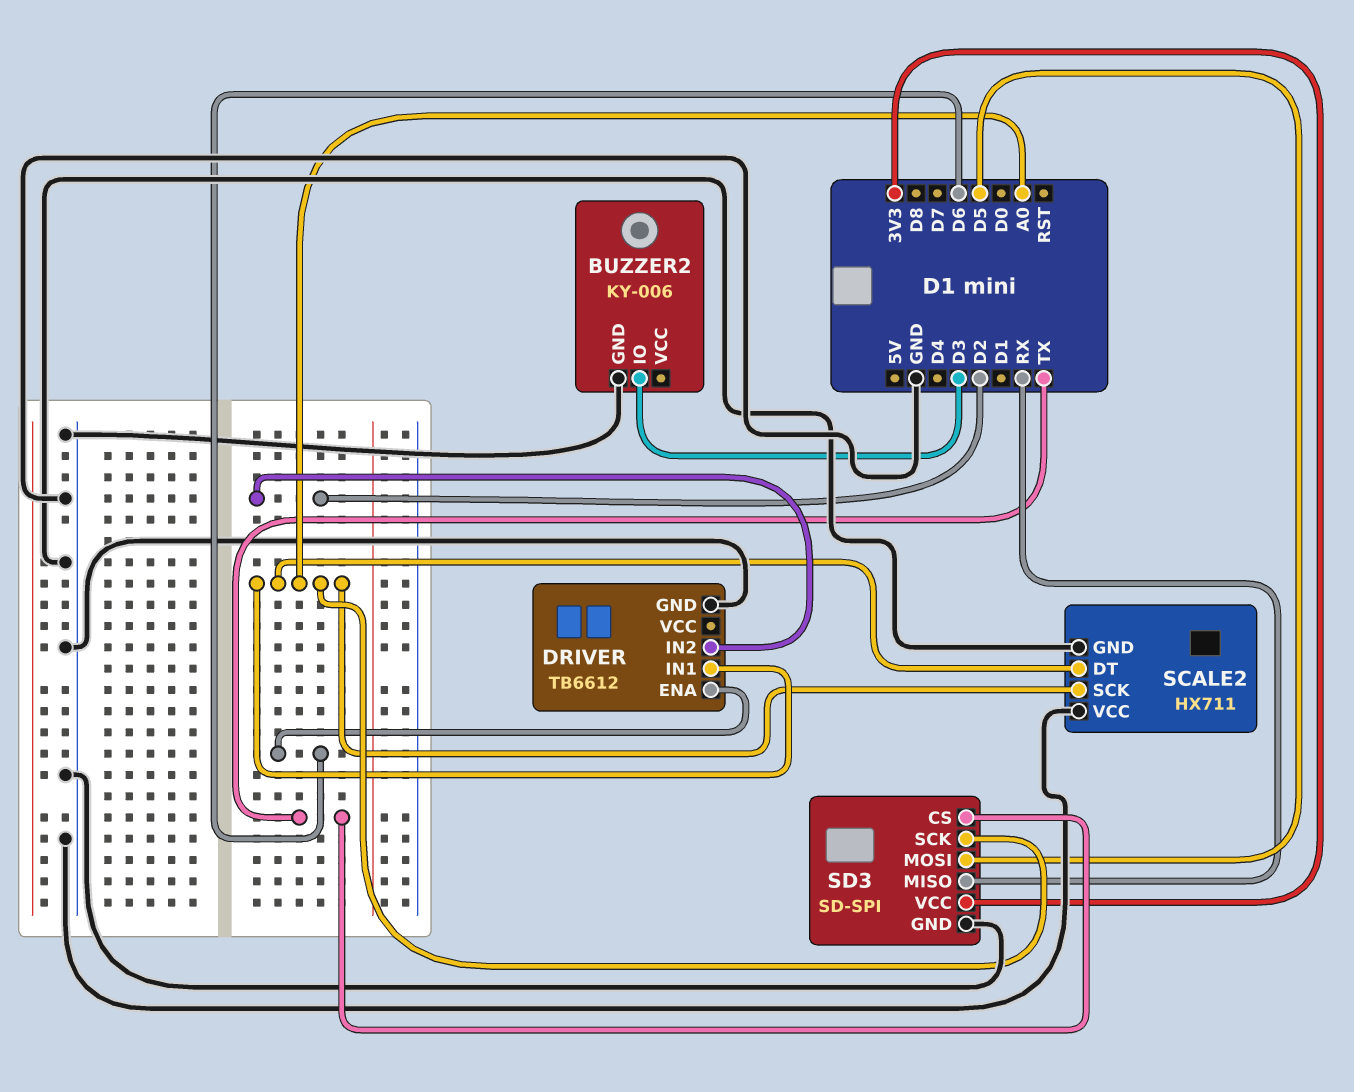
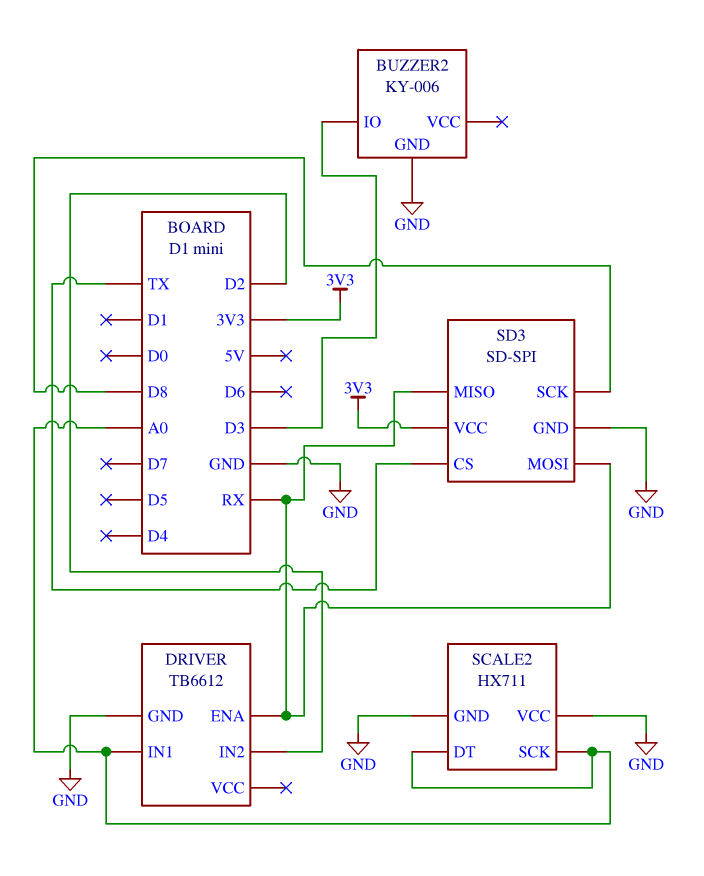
DRIVER pin ENA: D6 -> RX
SD3 pin MOSI: D5 -> RX
SD3 pin SCK: A0 -> D8

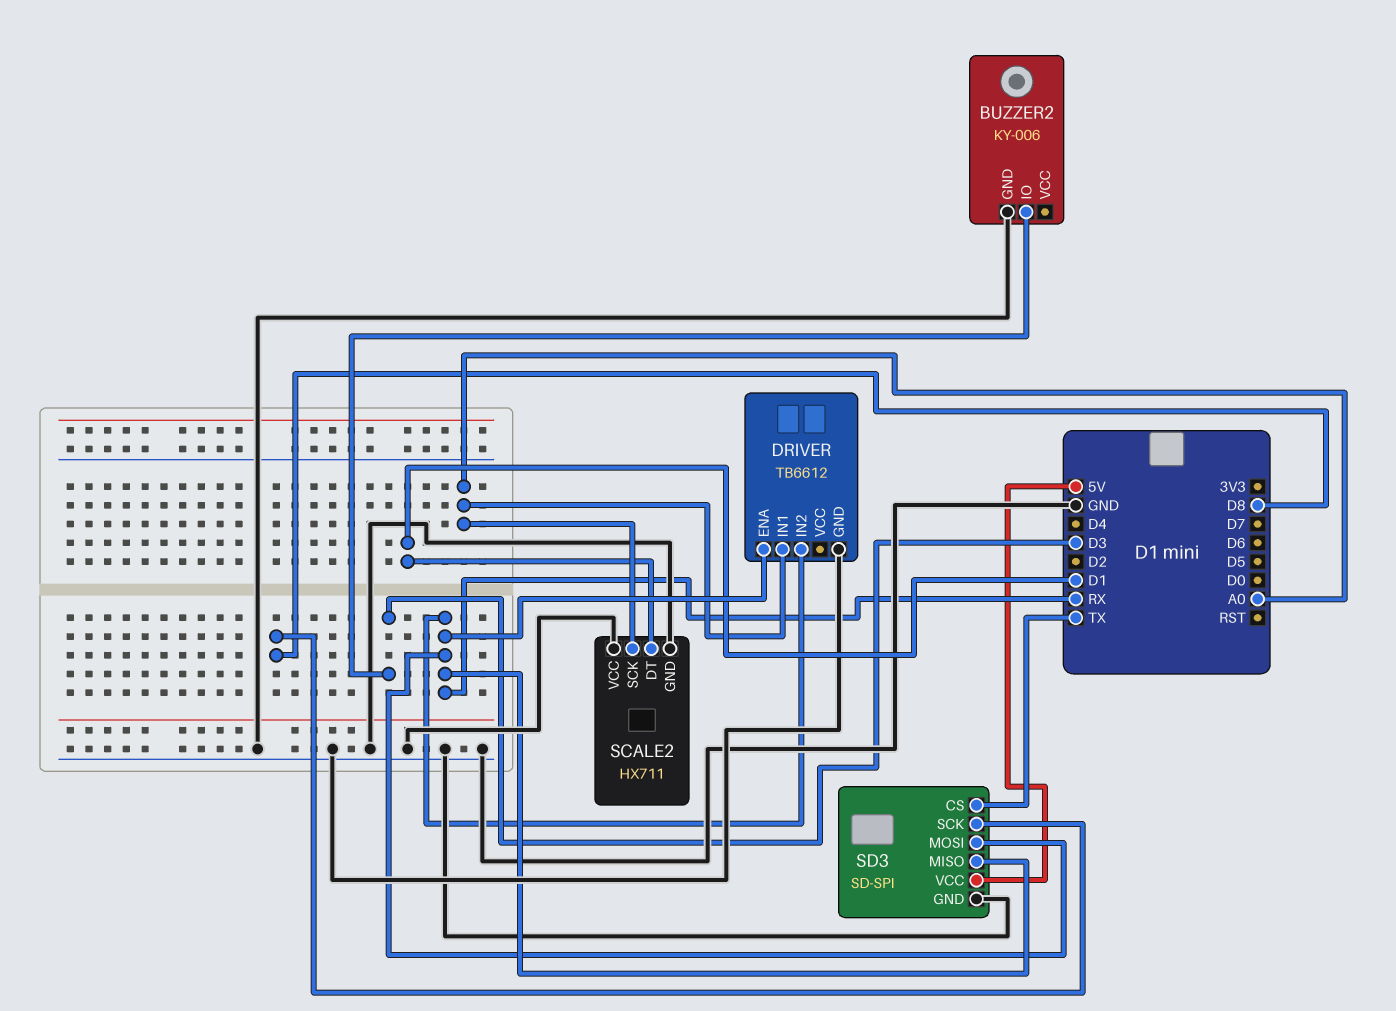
DRIVER pin IN2: D2 -> RX
SCALE2 pin DT: A0 -> D1
SD3 pin VCC: 3V3 -> 5V

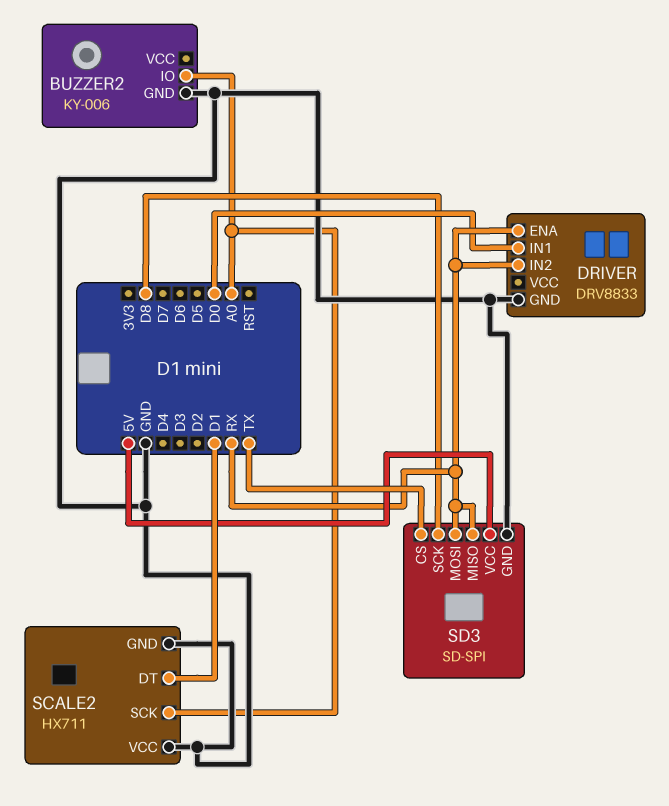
BUZZER2 pin IO: D3 -> A0
DRIVER: TB6612 -> DRV8833
DRIVER pin IN1: A0 -> D0

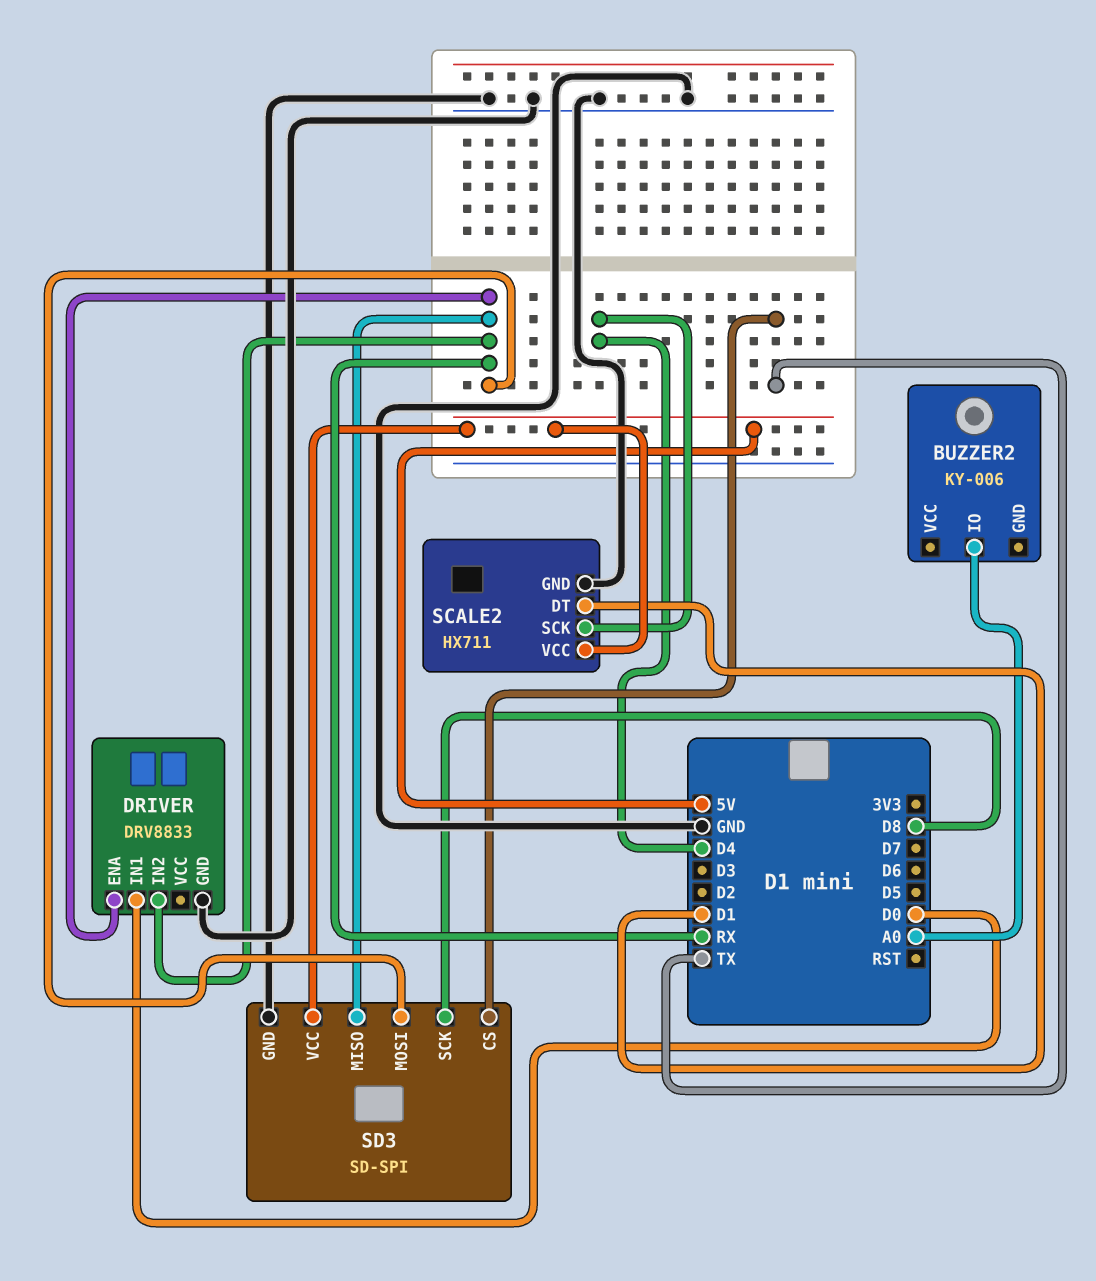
BUZZER2 pin GND: GND -> none
SCALE2 pin SCK: A0 -> D4
SCALE2 pin VCC: GND -> 5V

